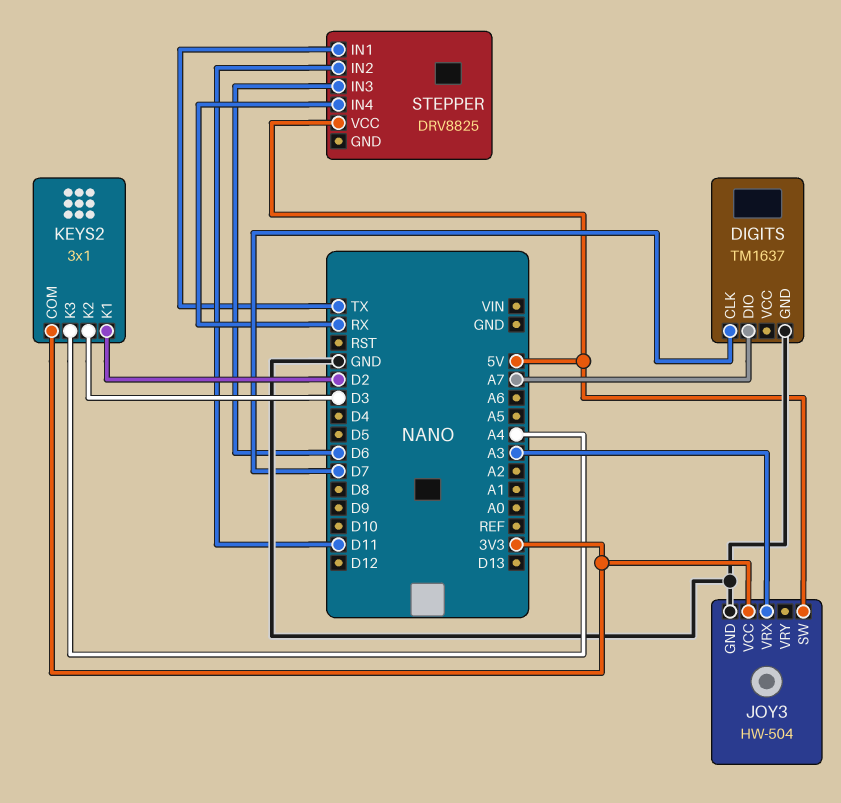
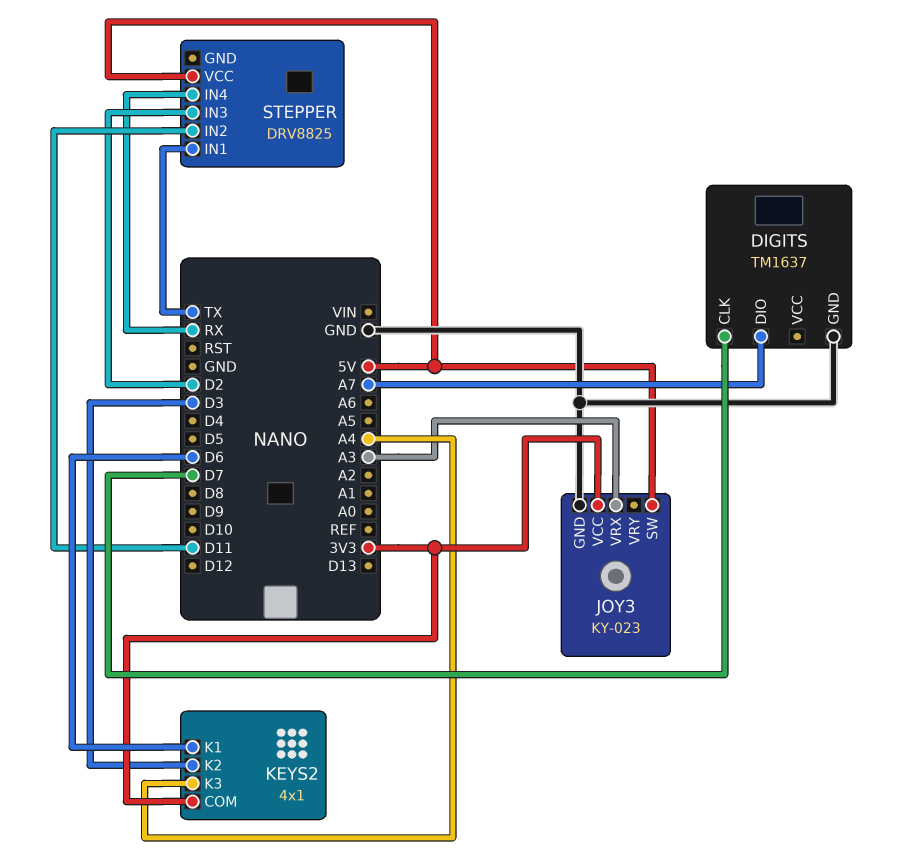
JOY3: HW-504 -> KY-023
KEYS2: 3x1 -> 4x1
KEYS2 pin K1: D2 -> D6
STEPPER pin IN3: D6 -> D2

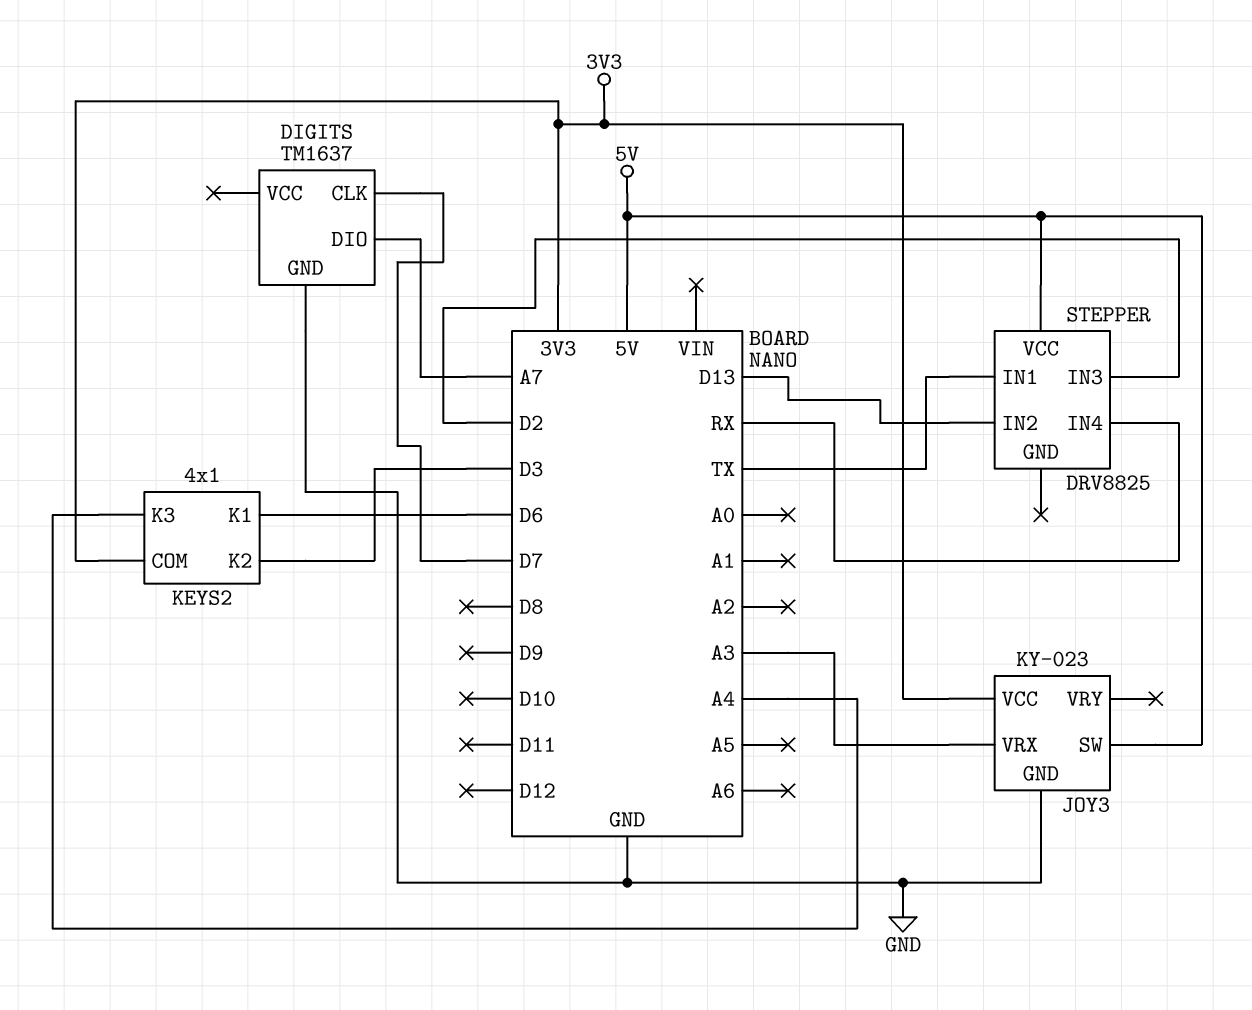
STEPPER pin IN2: D11 -> D13

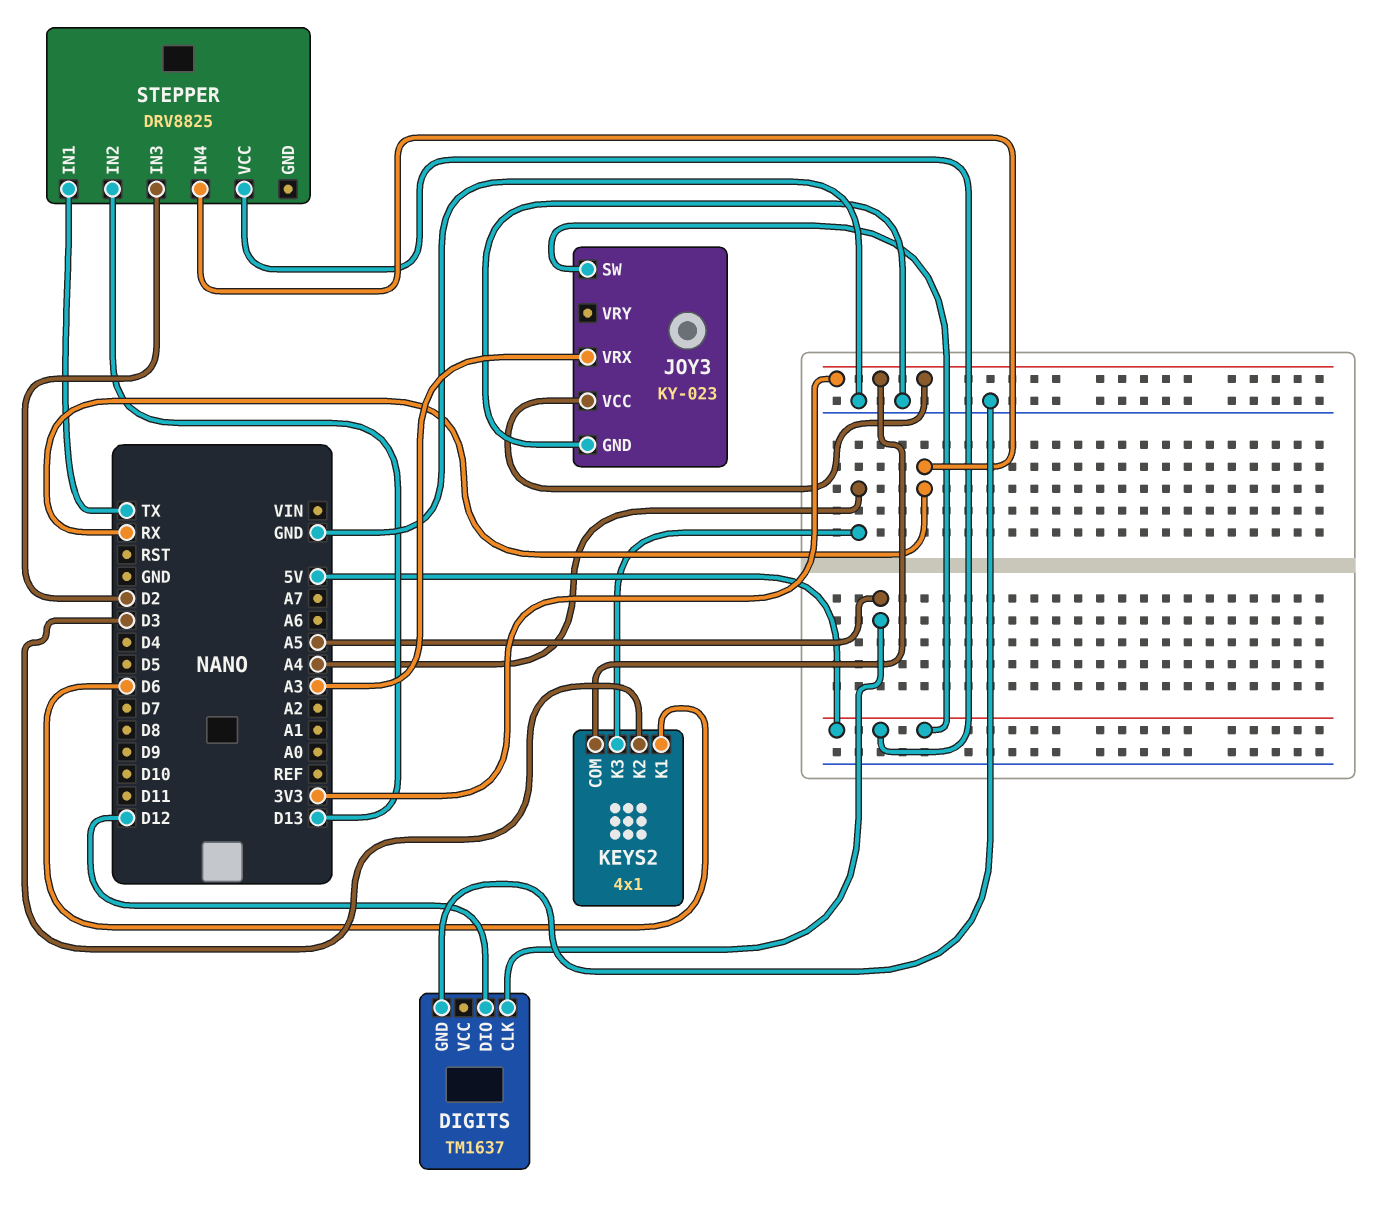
DIGITS pin CLK: D7 -> A5
DIGITS pin DIO: A7 -> D12

